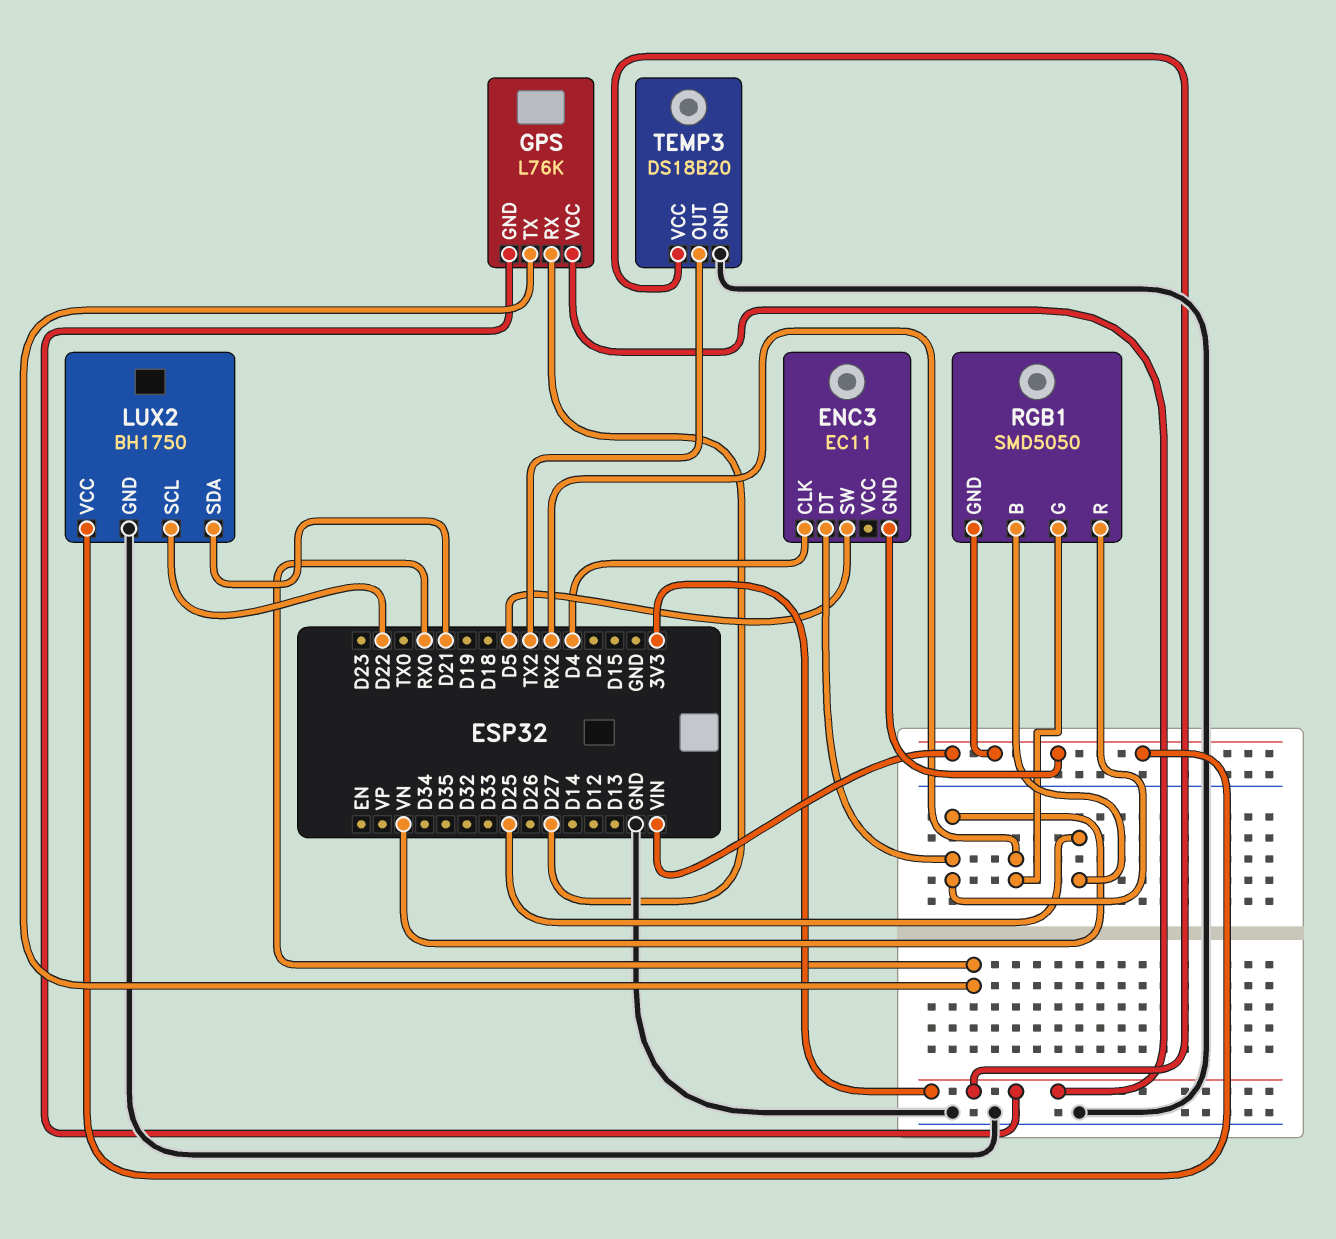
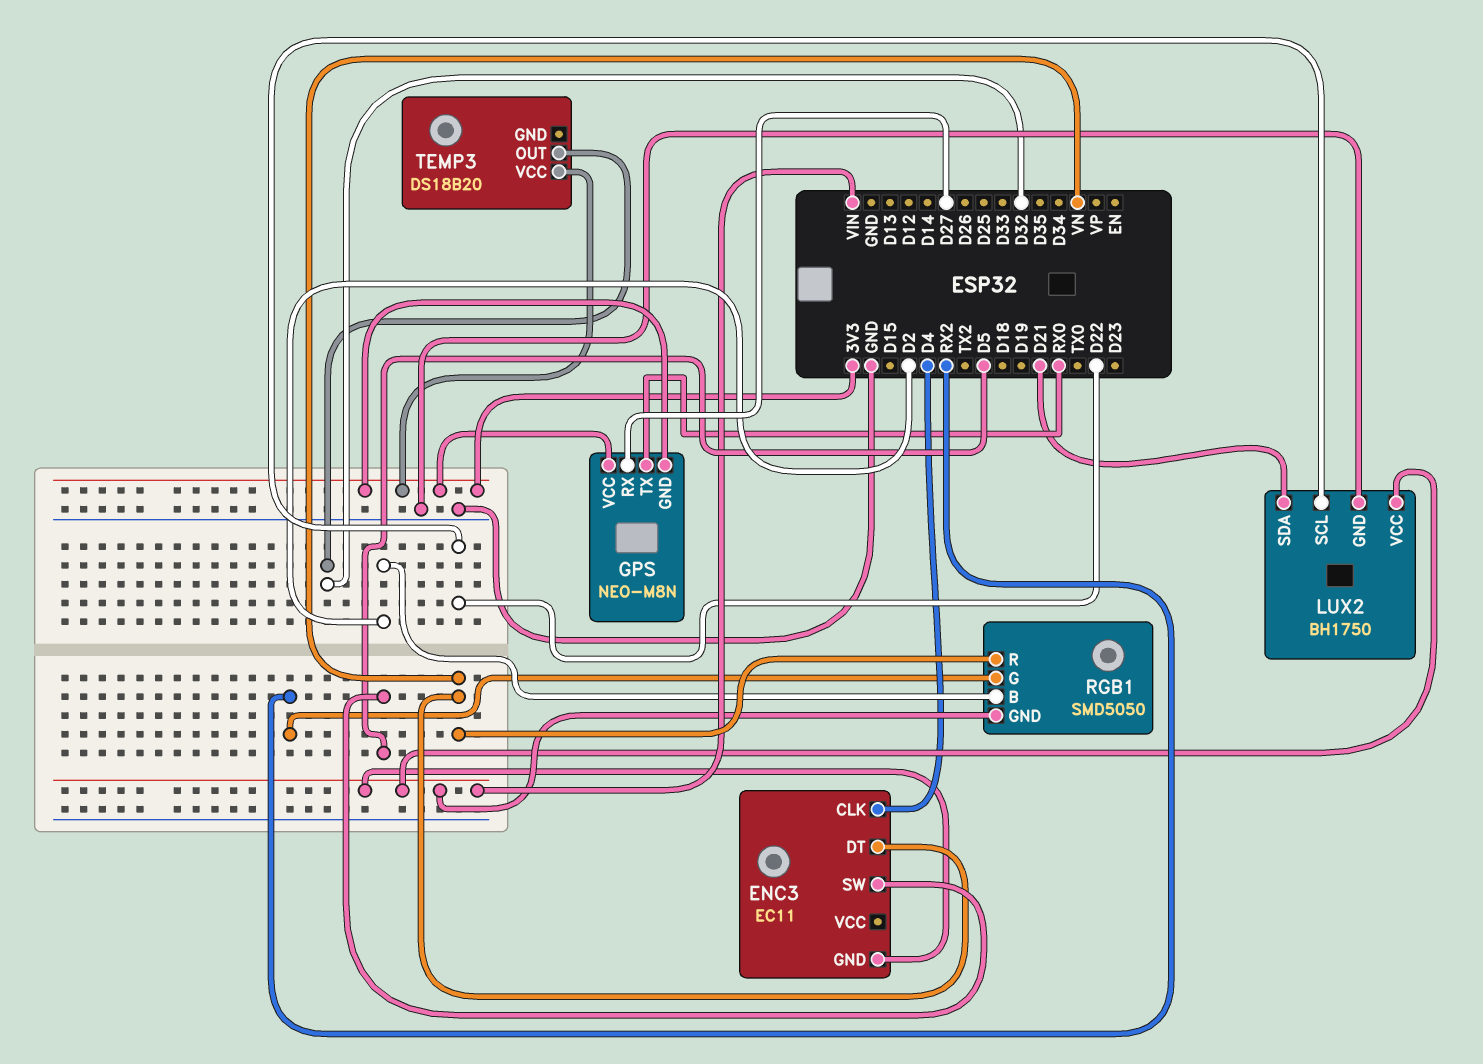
GPS: L76K -> NEO-M8N
RGB1 pin B: D25 -> D2
TEMP3 pin GND: GND -> none
TEMP3 pin OUT: TX2 -> D32

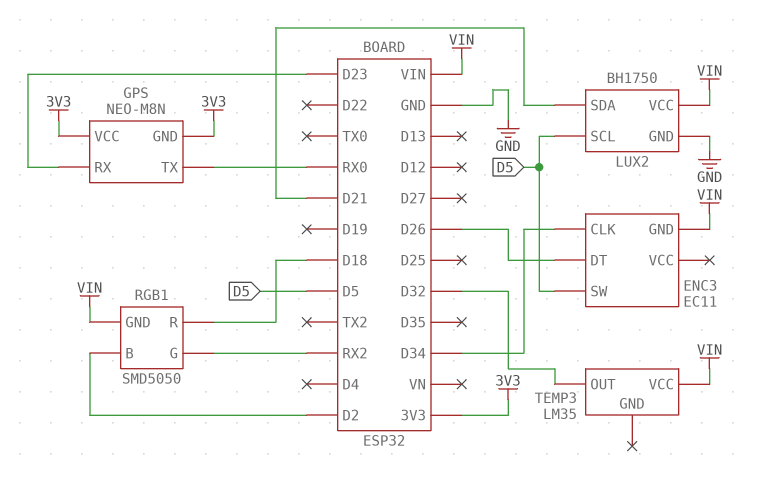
ENC3 pin CLK: D4 -> D34
ENC3 pin DT: VN -> D26
GPS pin RX: D27 -> D23
LUX2 pin SCL: D22 -> D5
RGB1 pin R: VN -> D18
TEMP3: DS18B20 -> LM35
TEMP3 pin VCC: 3V3 -> VIN

